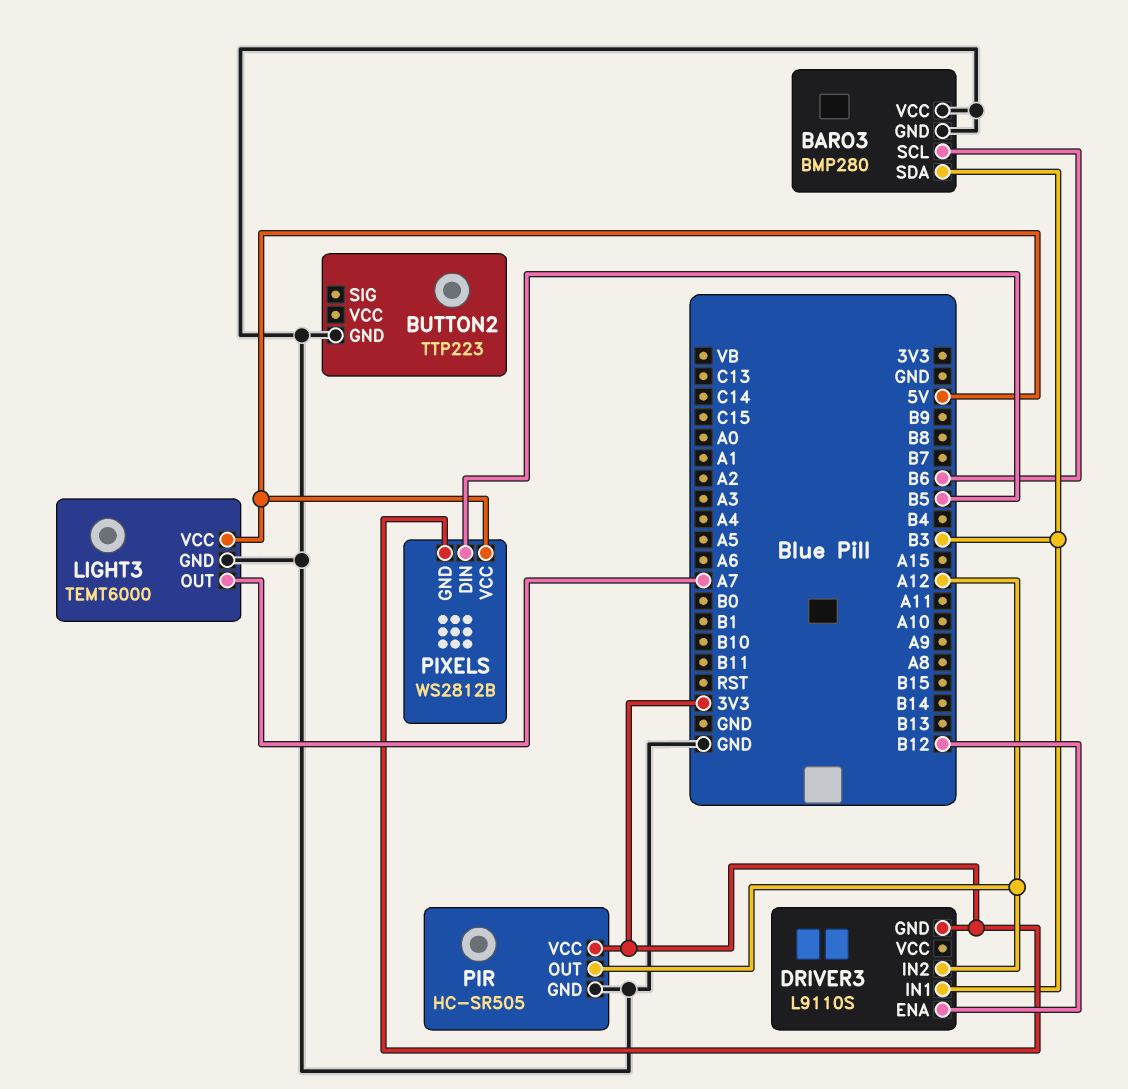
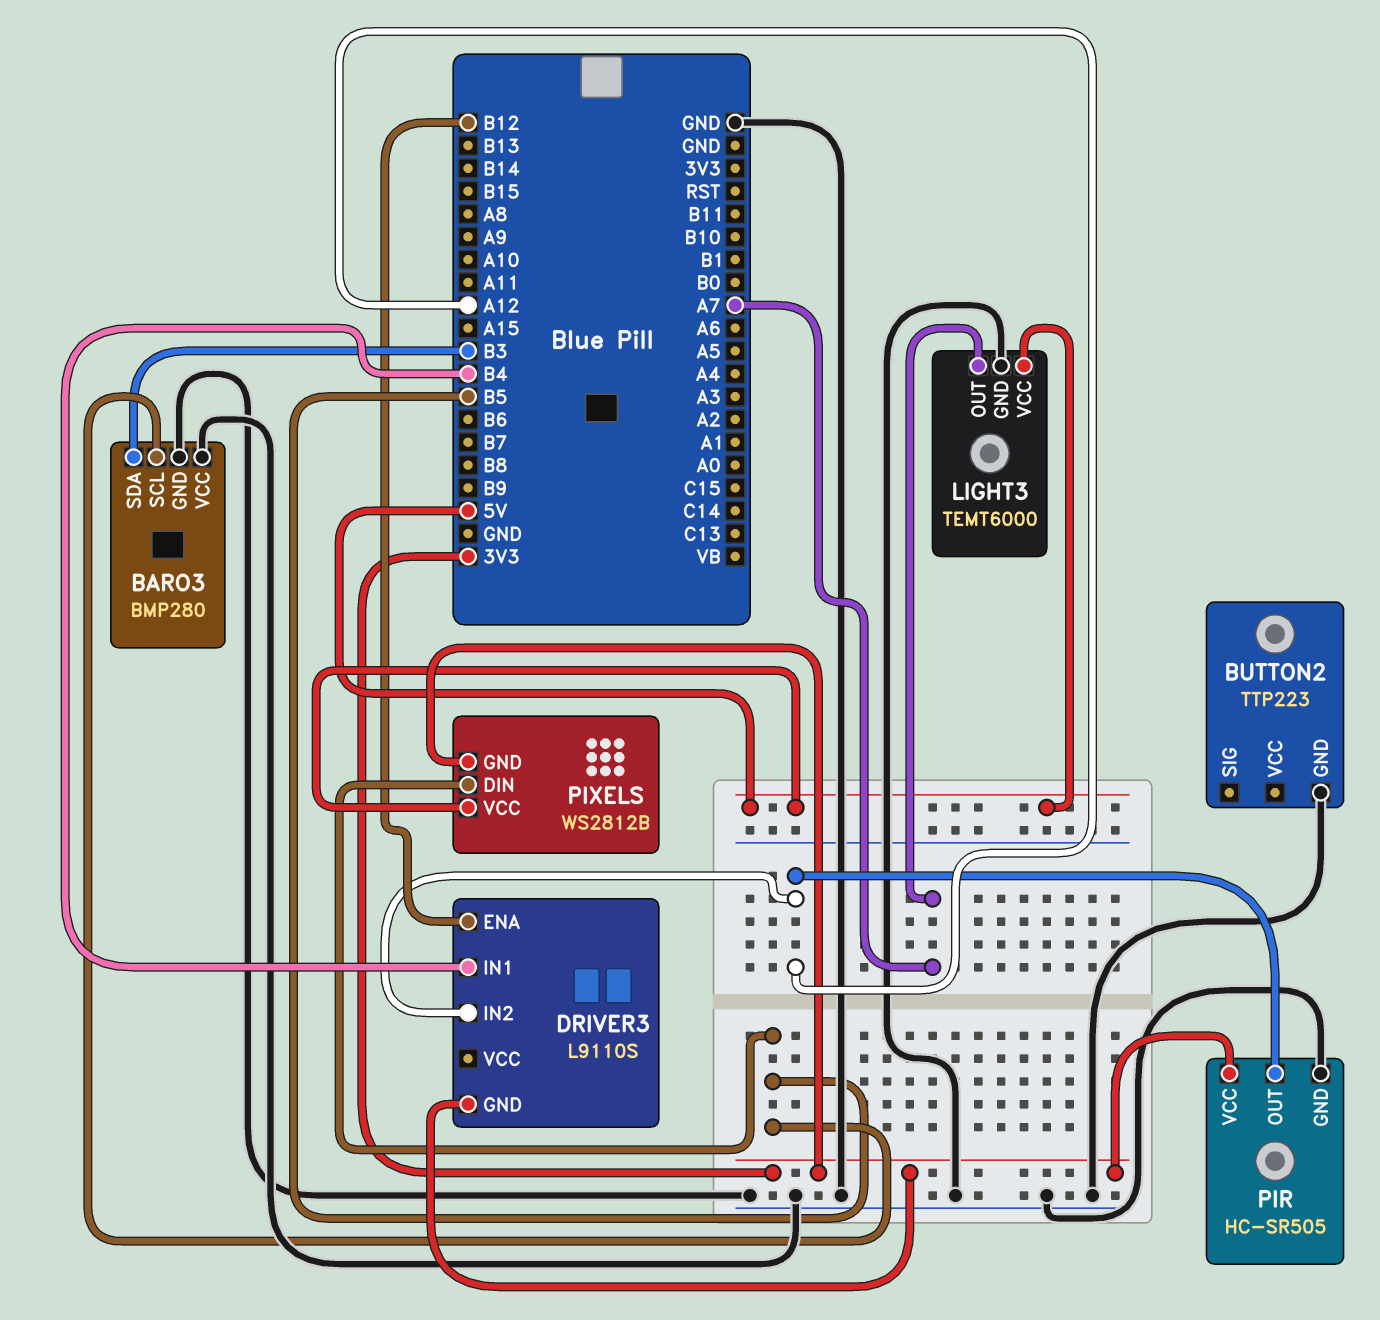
BARO3 pin SCL: B6 -> B5
DRIVER3 pin IN1: B3 -> B4

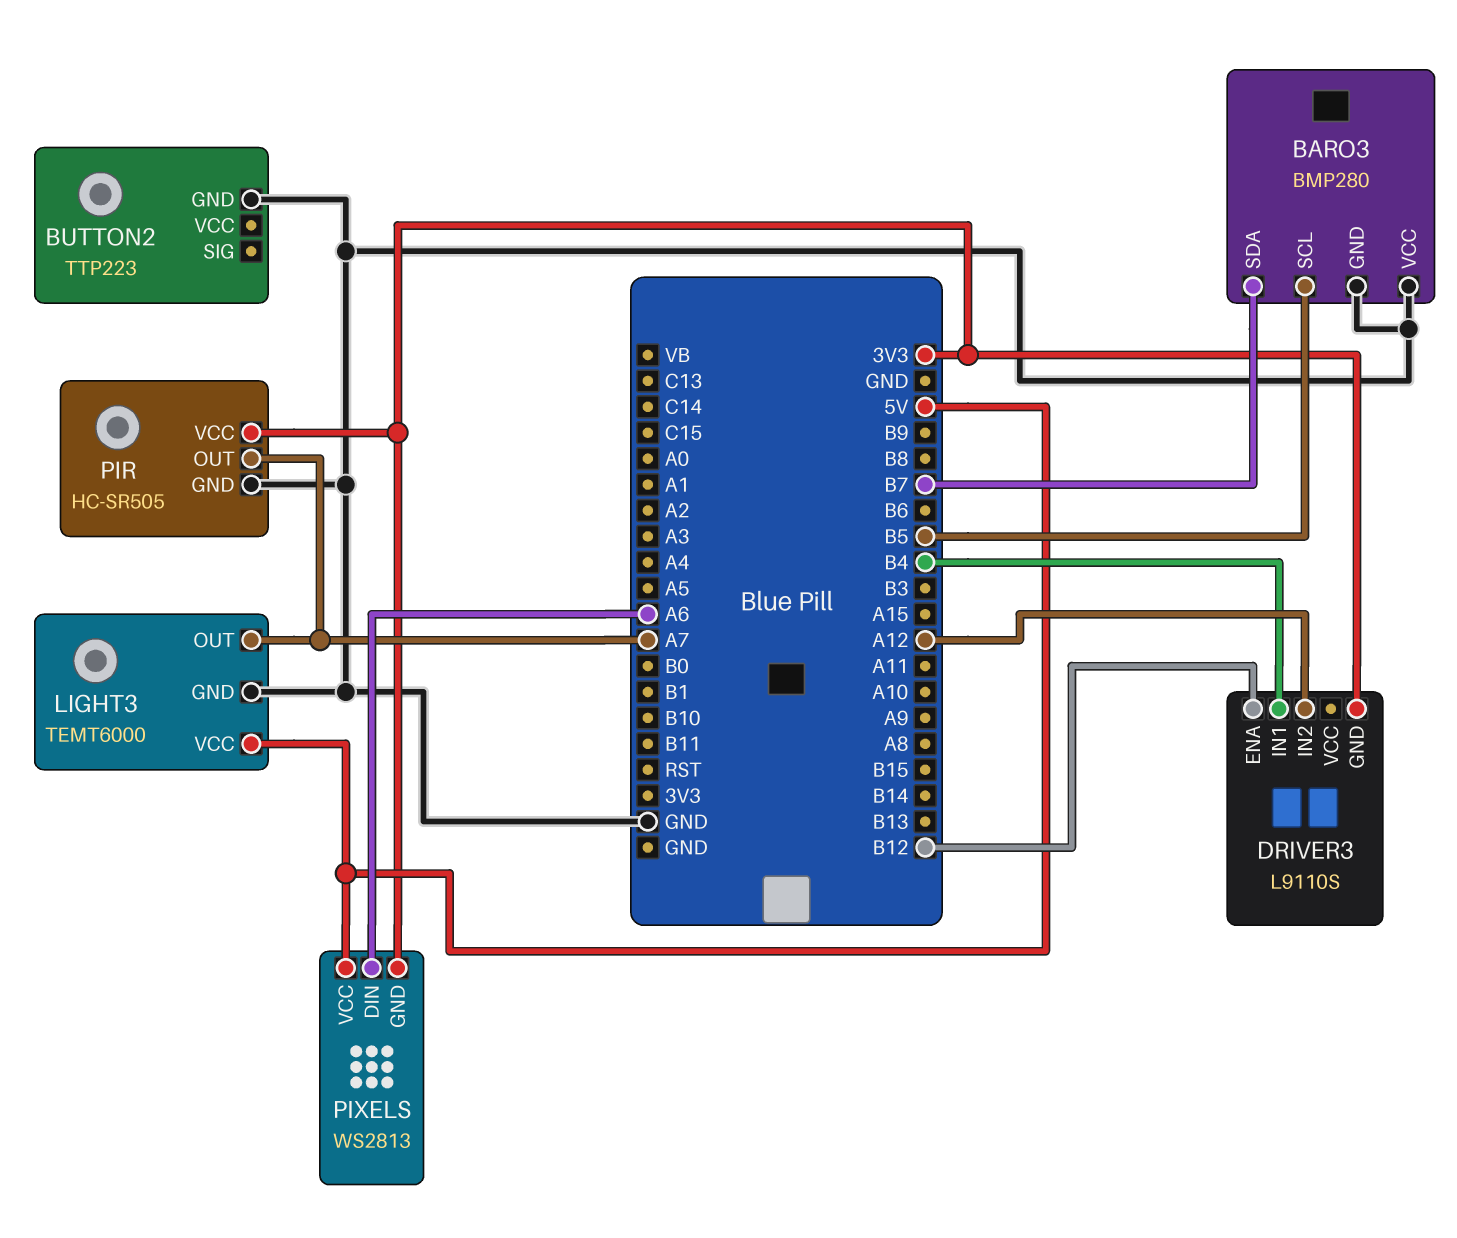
BARO3 pin SDA: B3 -> B7
PIR pin OUT: A12 -> A7
PIXELS: WS2812B -> WS2813
PIXELS pin DIN: B5 -> A6

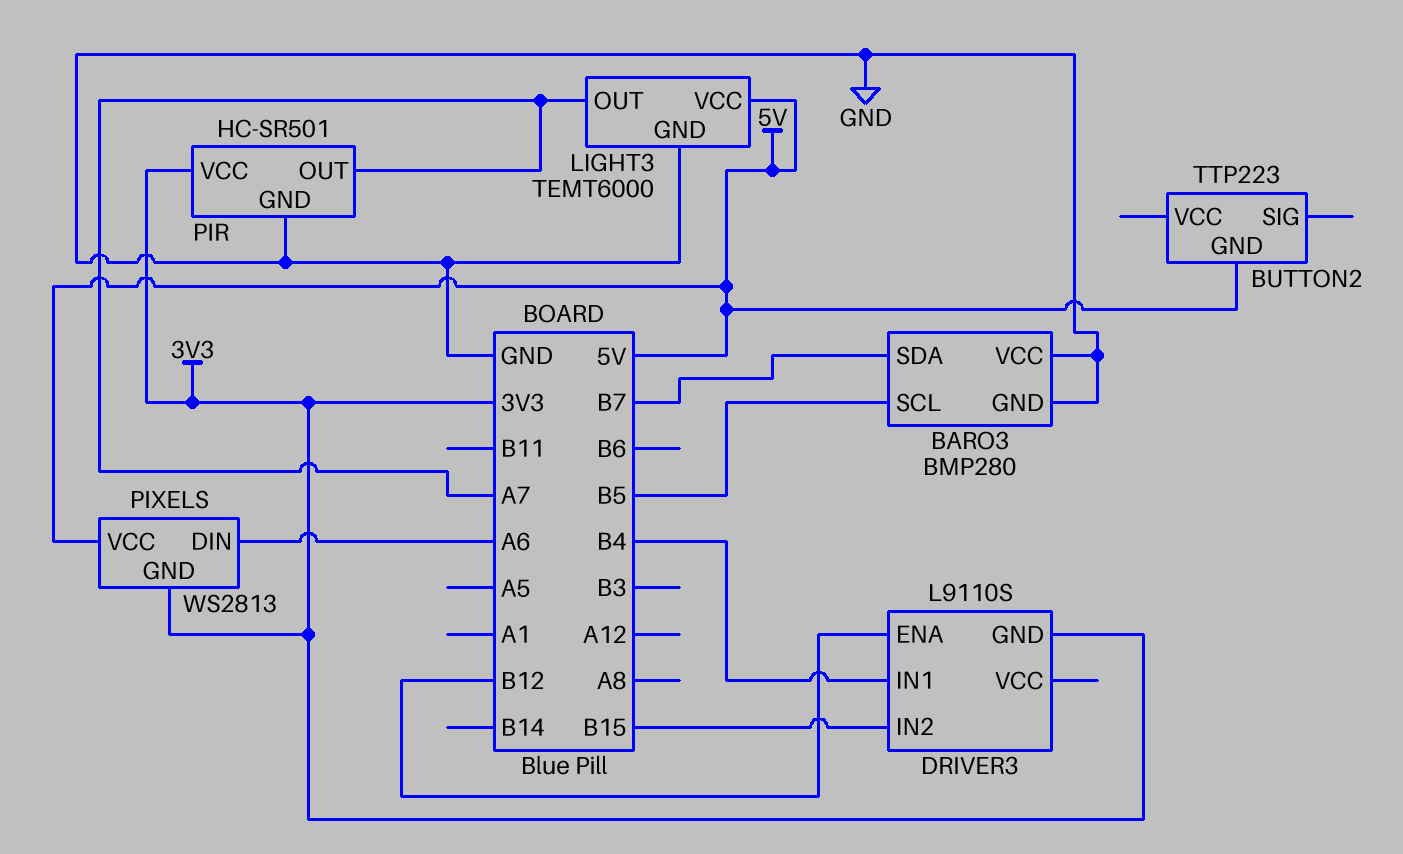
BUTTON2 pin GND: GND -> 5V
DRIVER3 pin IN2: A12 -> B15
PIR: HC-SR505 -> HC-SR501

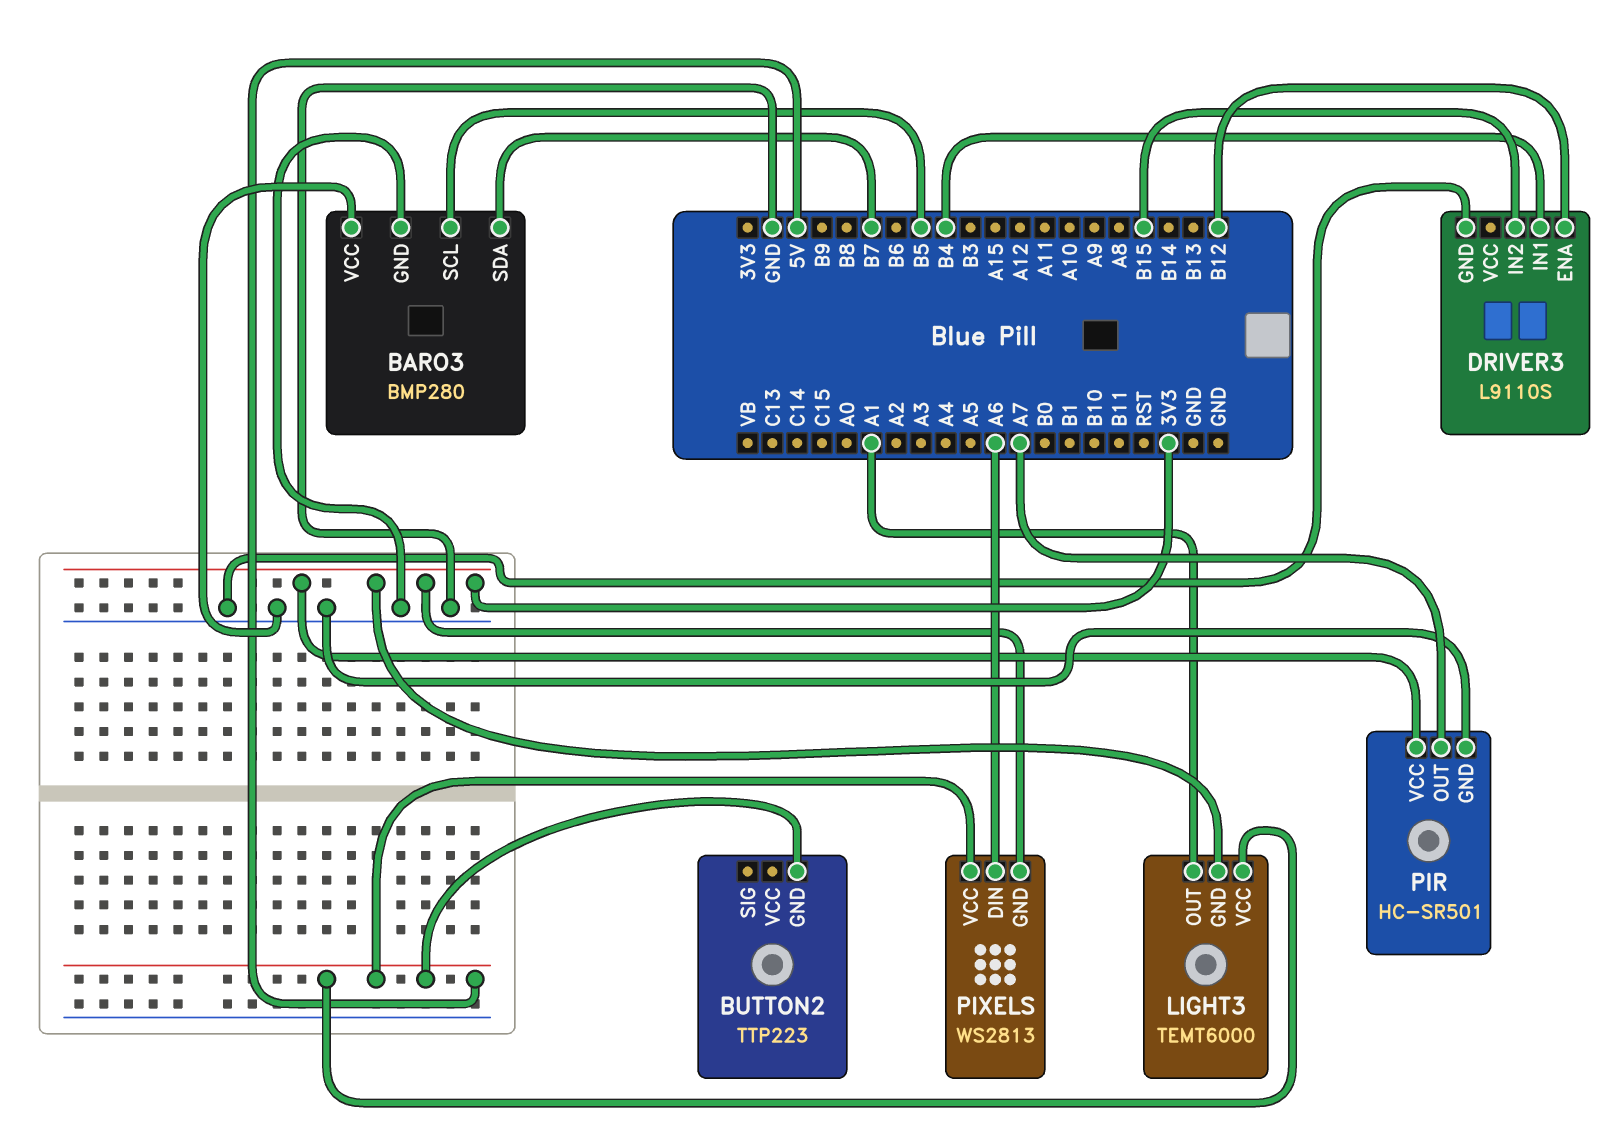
DRIVER3 pin GND: 3V3 -> GND
LIGHT3 pin GND: GND -> 3V3
LIGHT3 pin OUT: A7 -> A1

